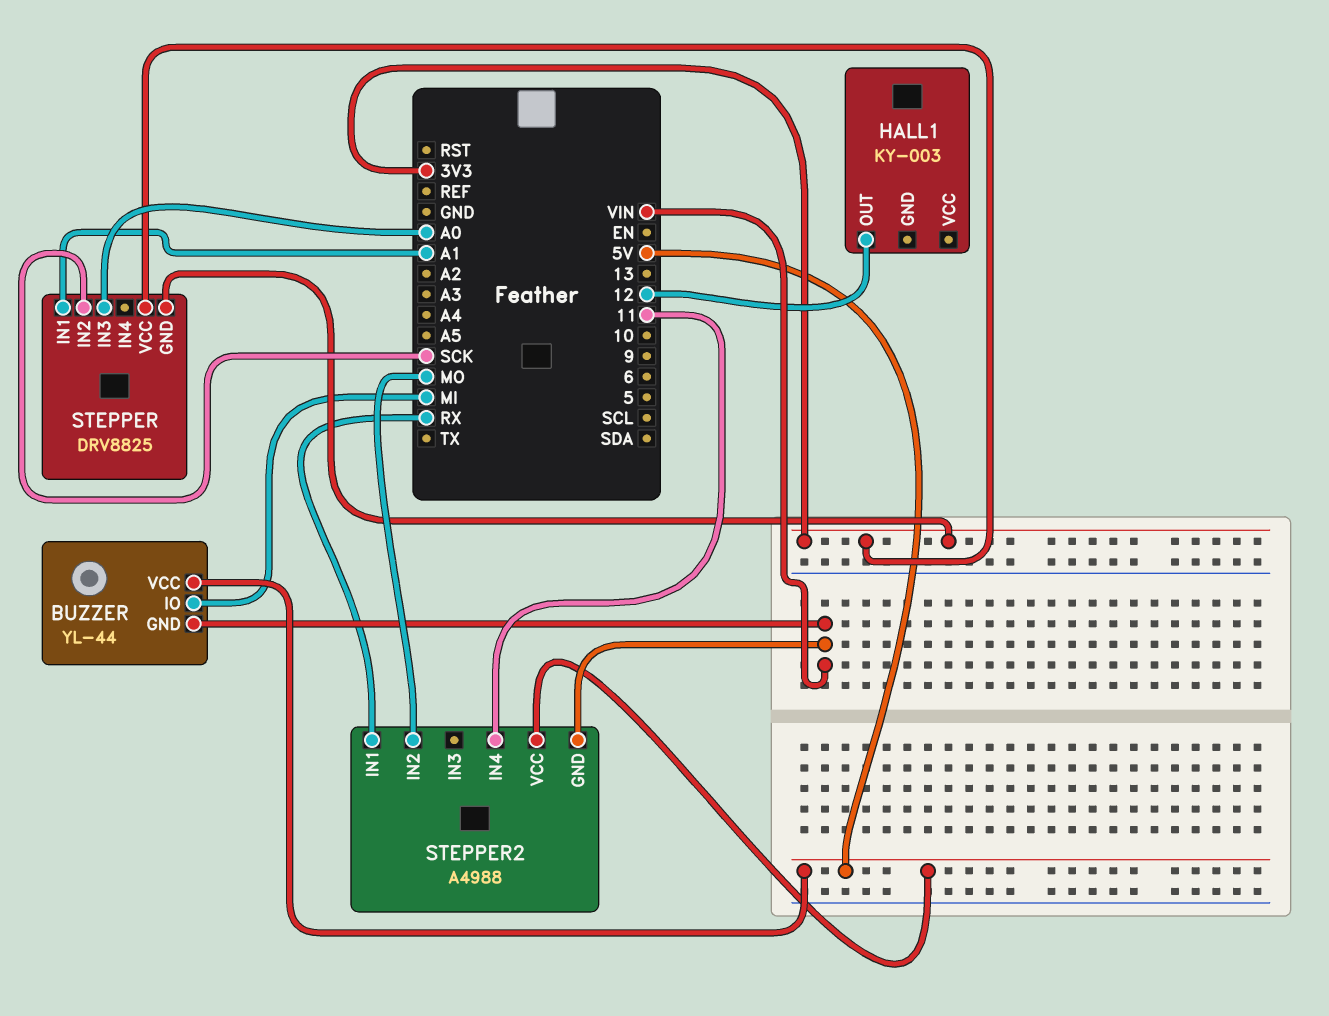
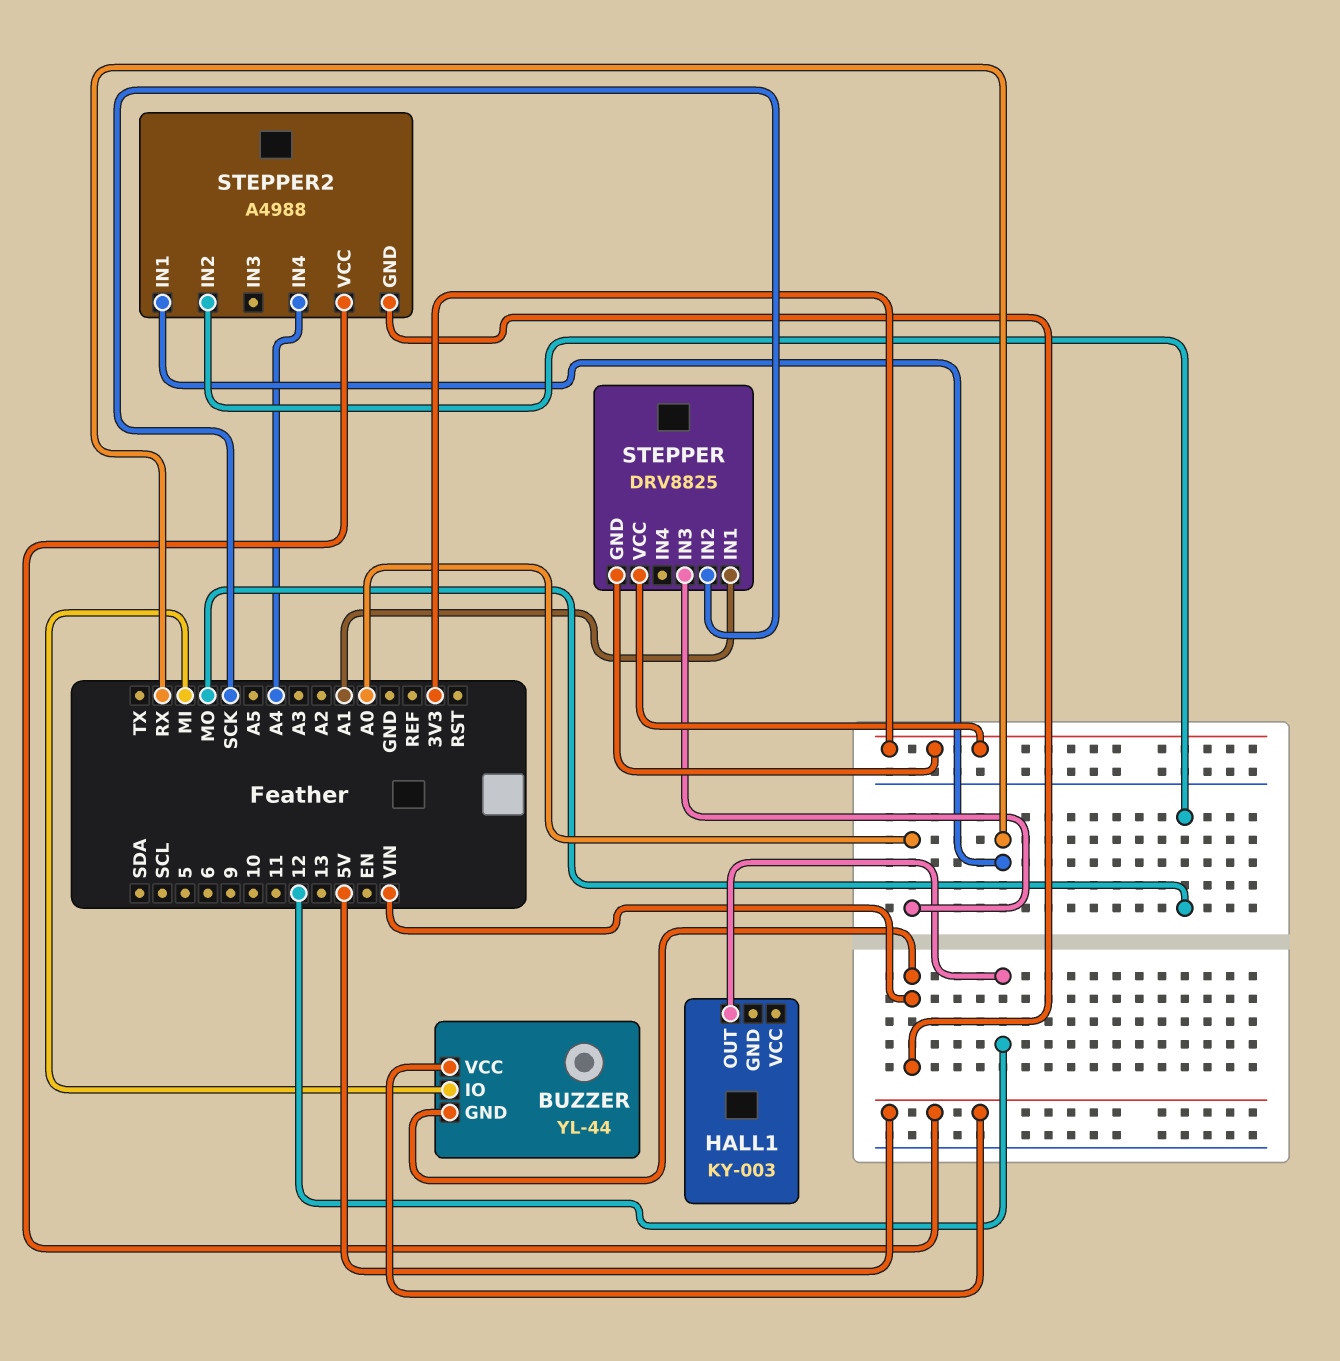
STEPPER2 pin IN4: 11 -> A4

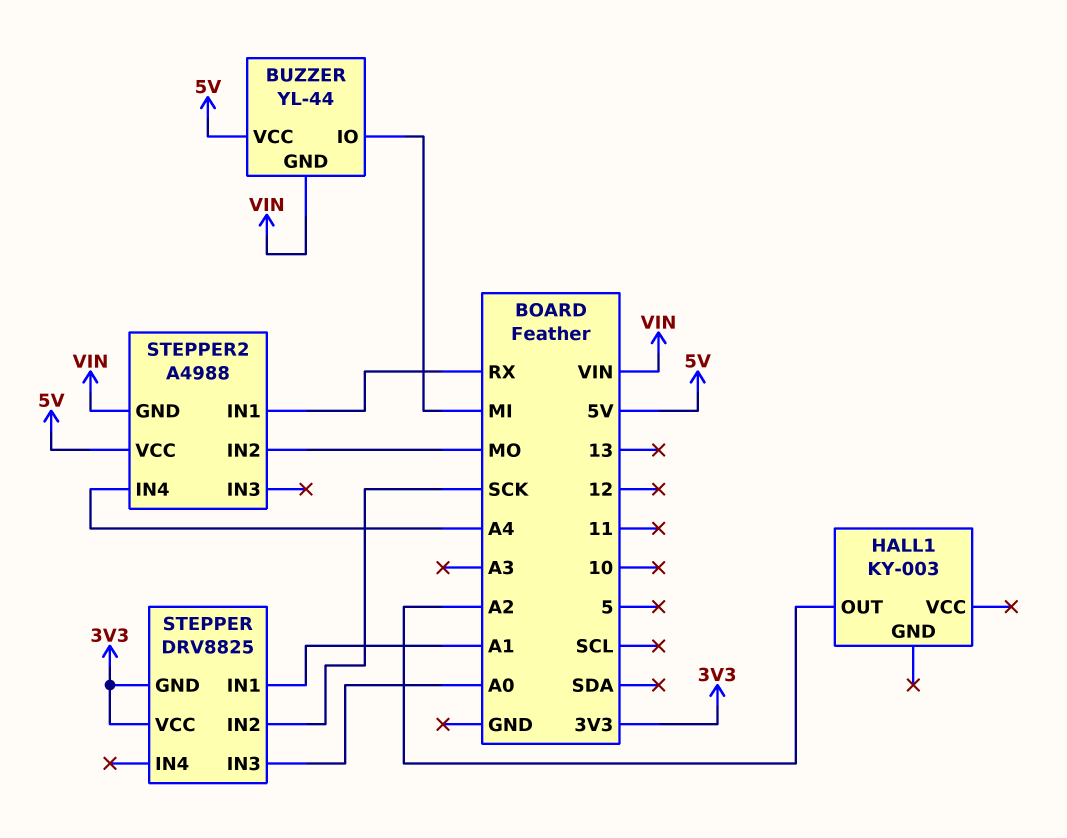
HALL1 pin OUT: 12 -> A2

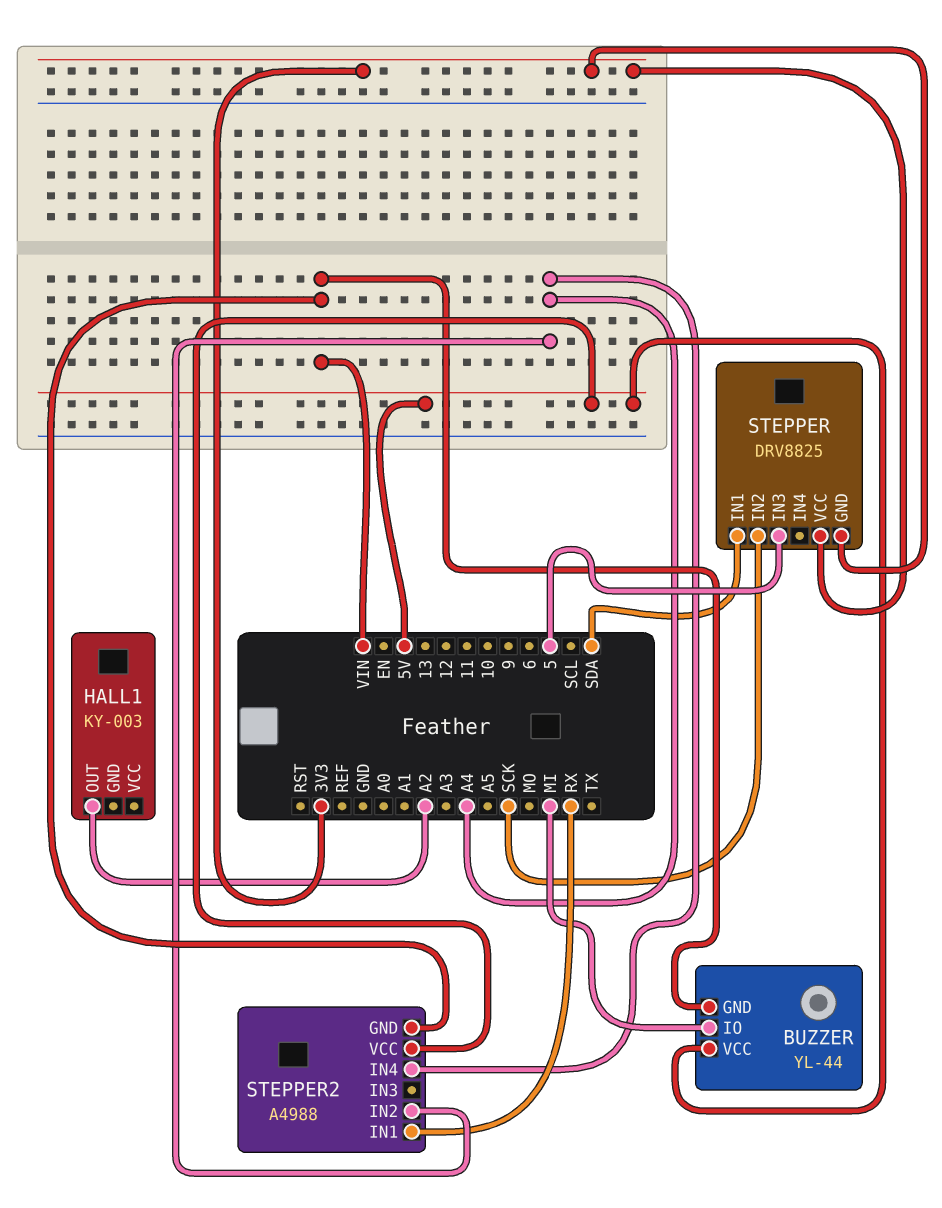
STEPPER pin IN1: A1 -> SDA
STEPPER pin IN3: A0 -> 5
STEPPER2 pin IN2: MO -> A4

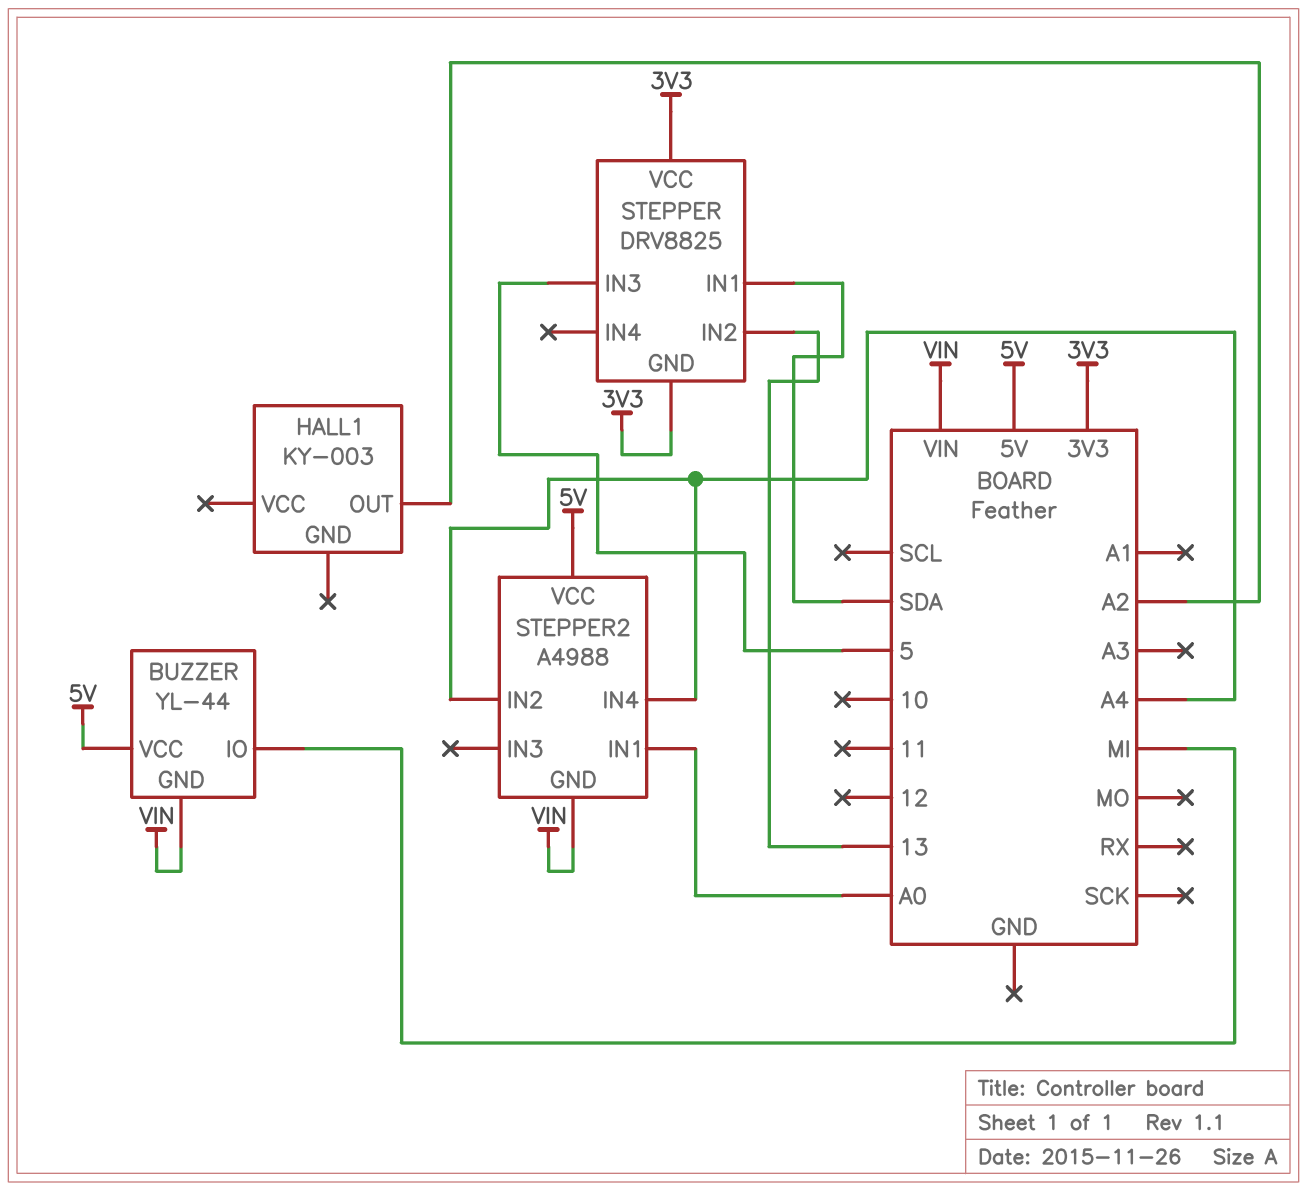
STEPPER pin IN2: SCK -> 13
STEPPER2 pin IN1: RX -> A0

